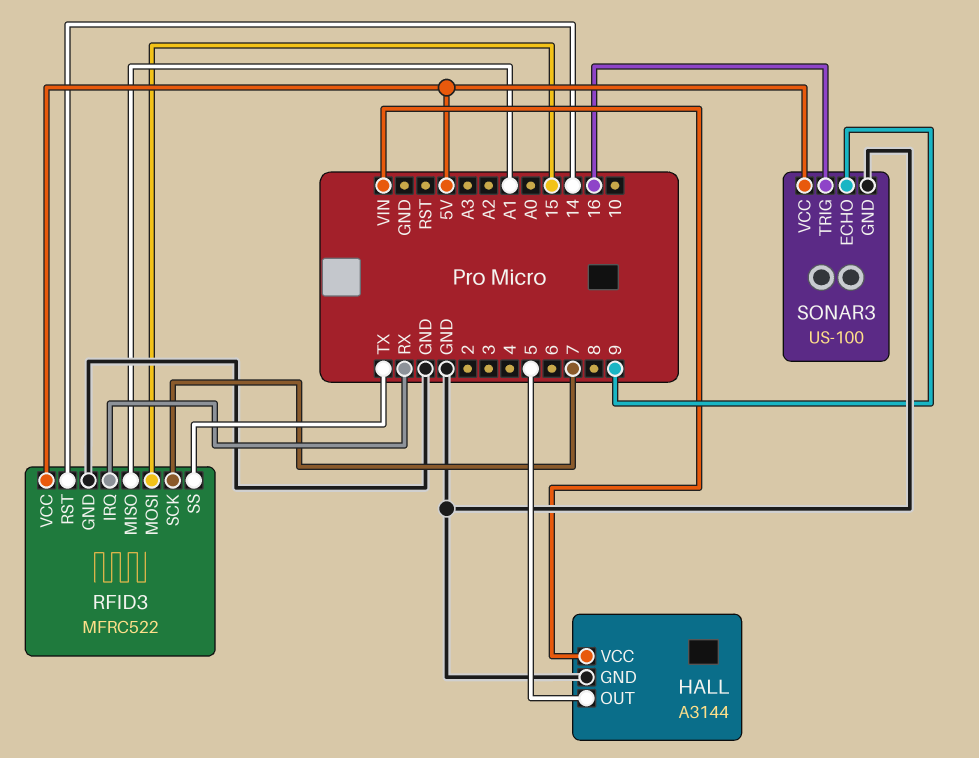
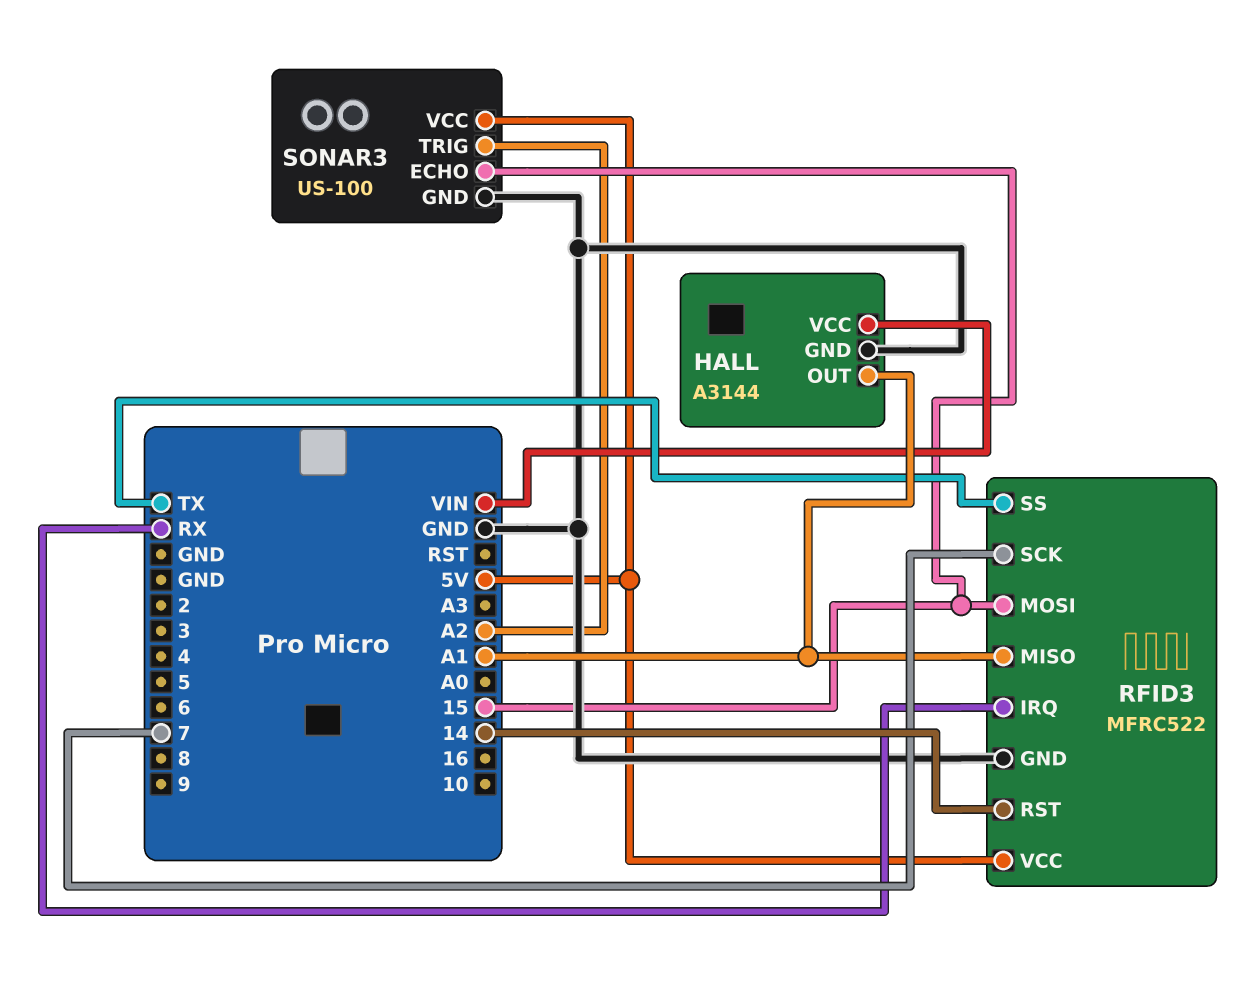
HALL pin OUT: 5 -> A1
SONAR3 pin ECHO: 9 -> 15
SONAR3 pin TRIG: 16 -> A2

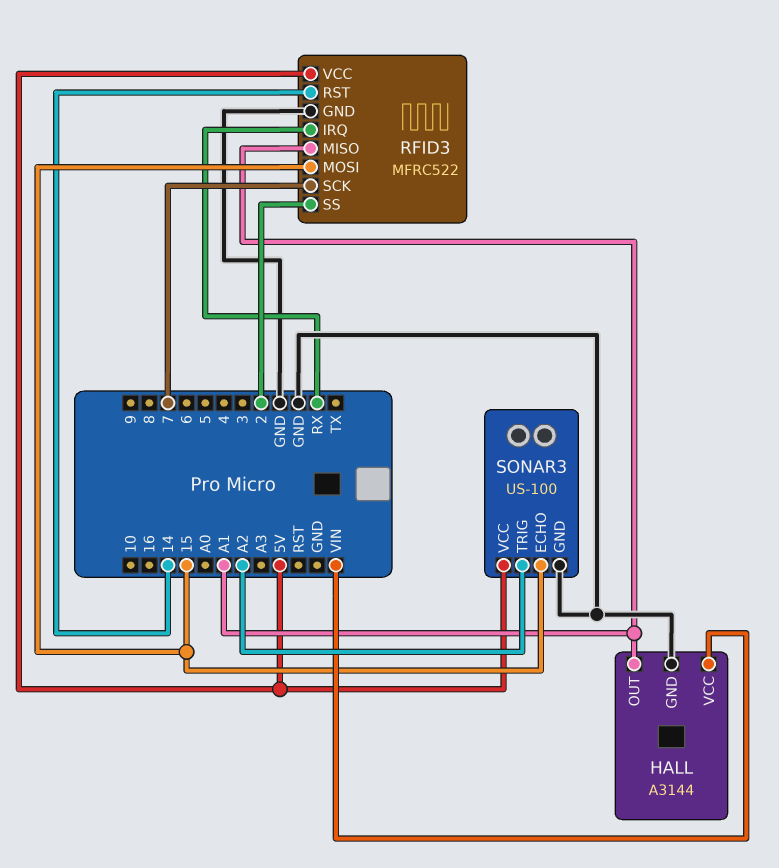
RFID3 pin SS: TX -> 2

